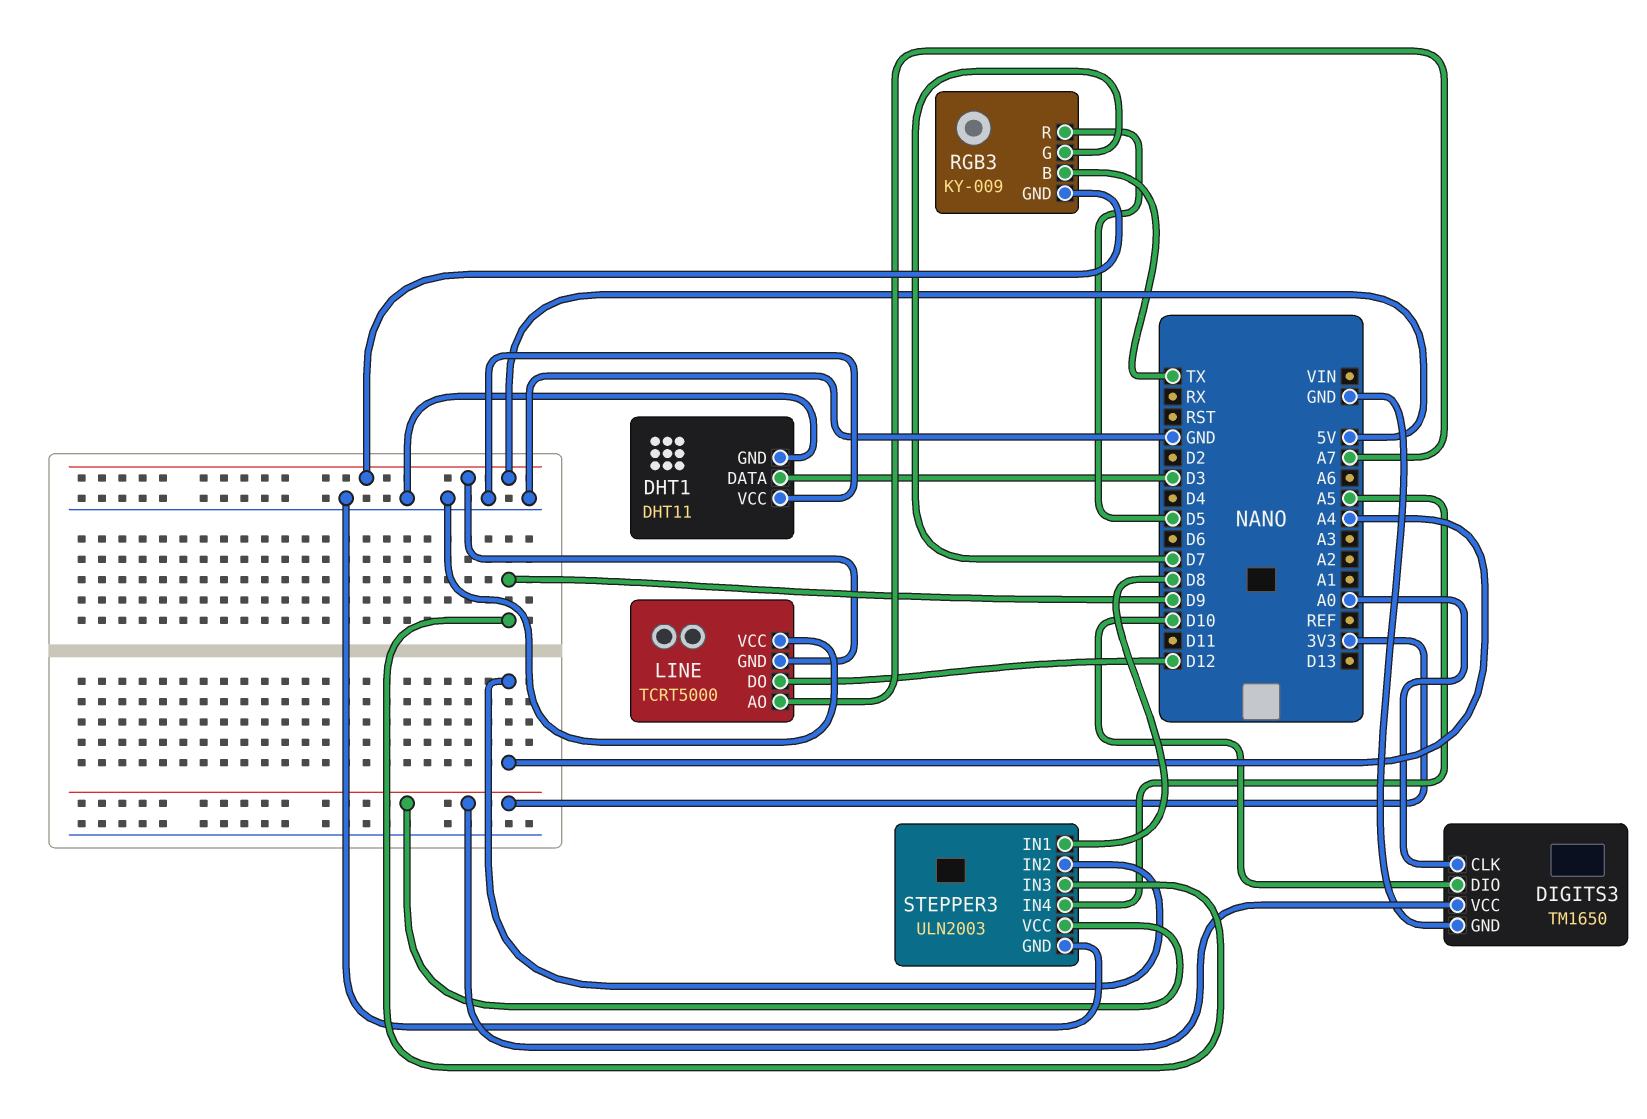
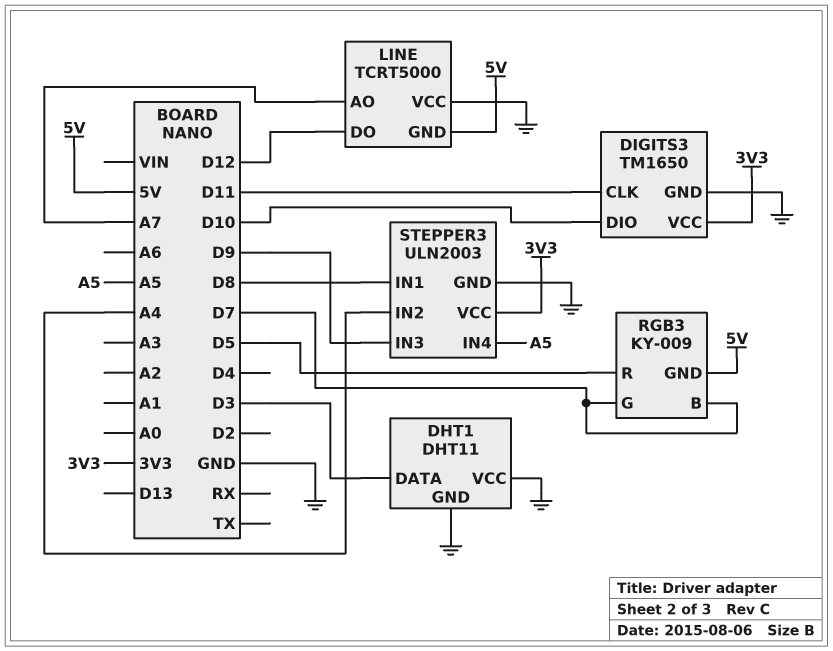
DIGITS3 pin CLK: A0 -> D11
RGB3 pin B: TX -> D7

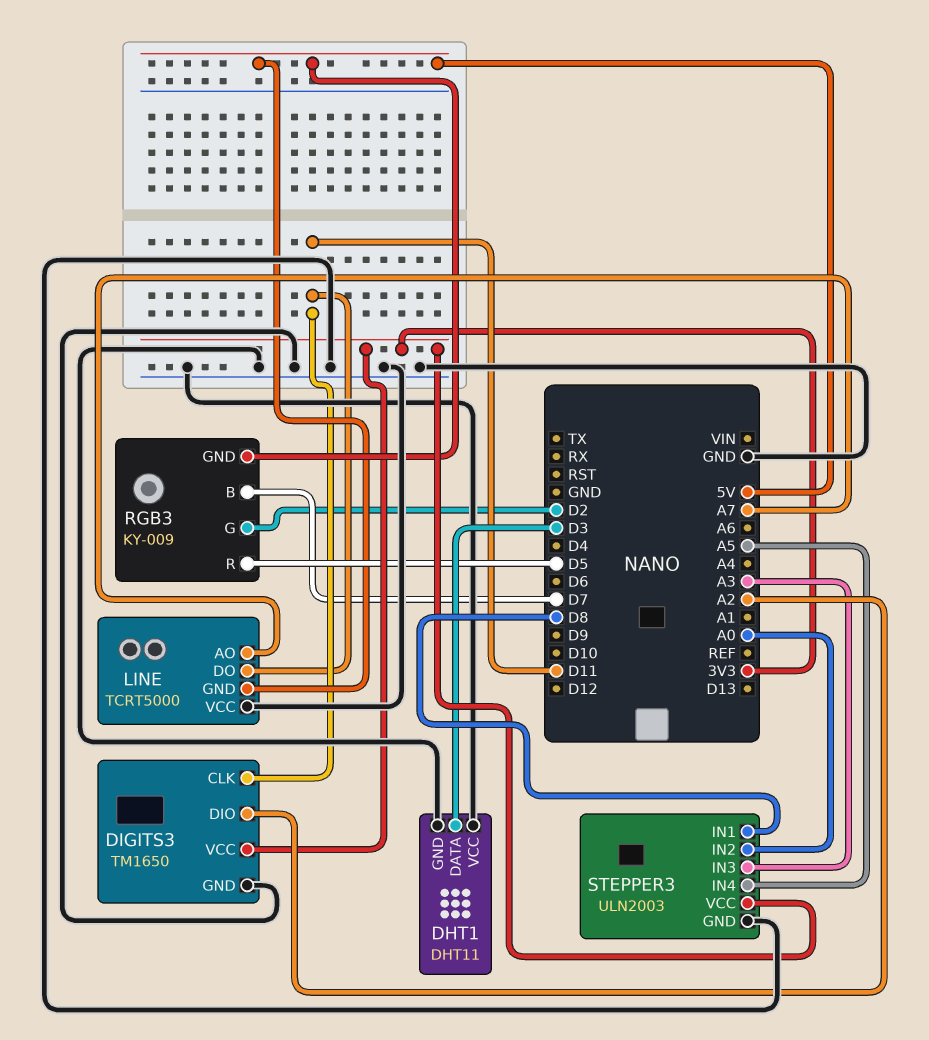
DIGITS3 pin DIO: D10 -> A2
LINE pin DO: D12 -> D11
RGB3 pin G: D7 -> D2
STEPPER3 pin IN2: A4 -> A0
STEPPER3 pin IN3: D9 -> A3

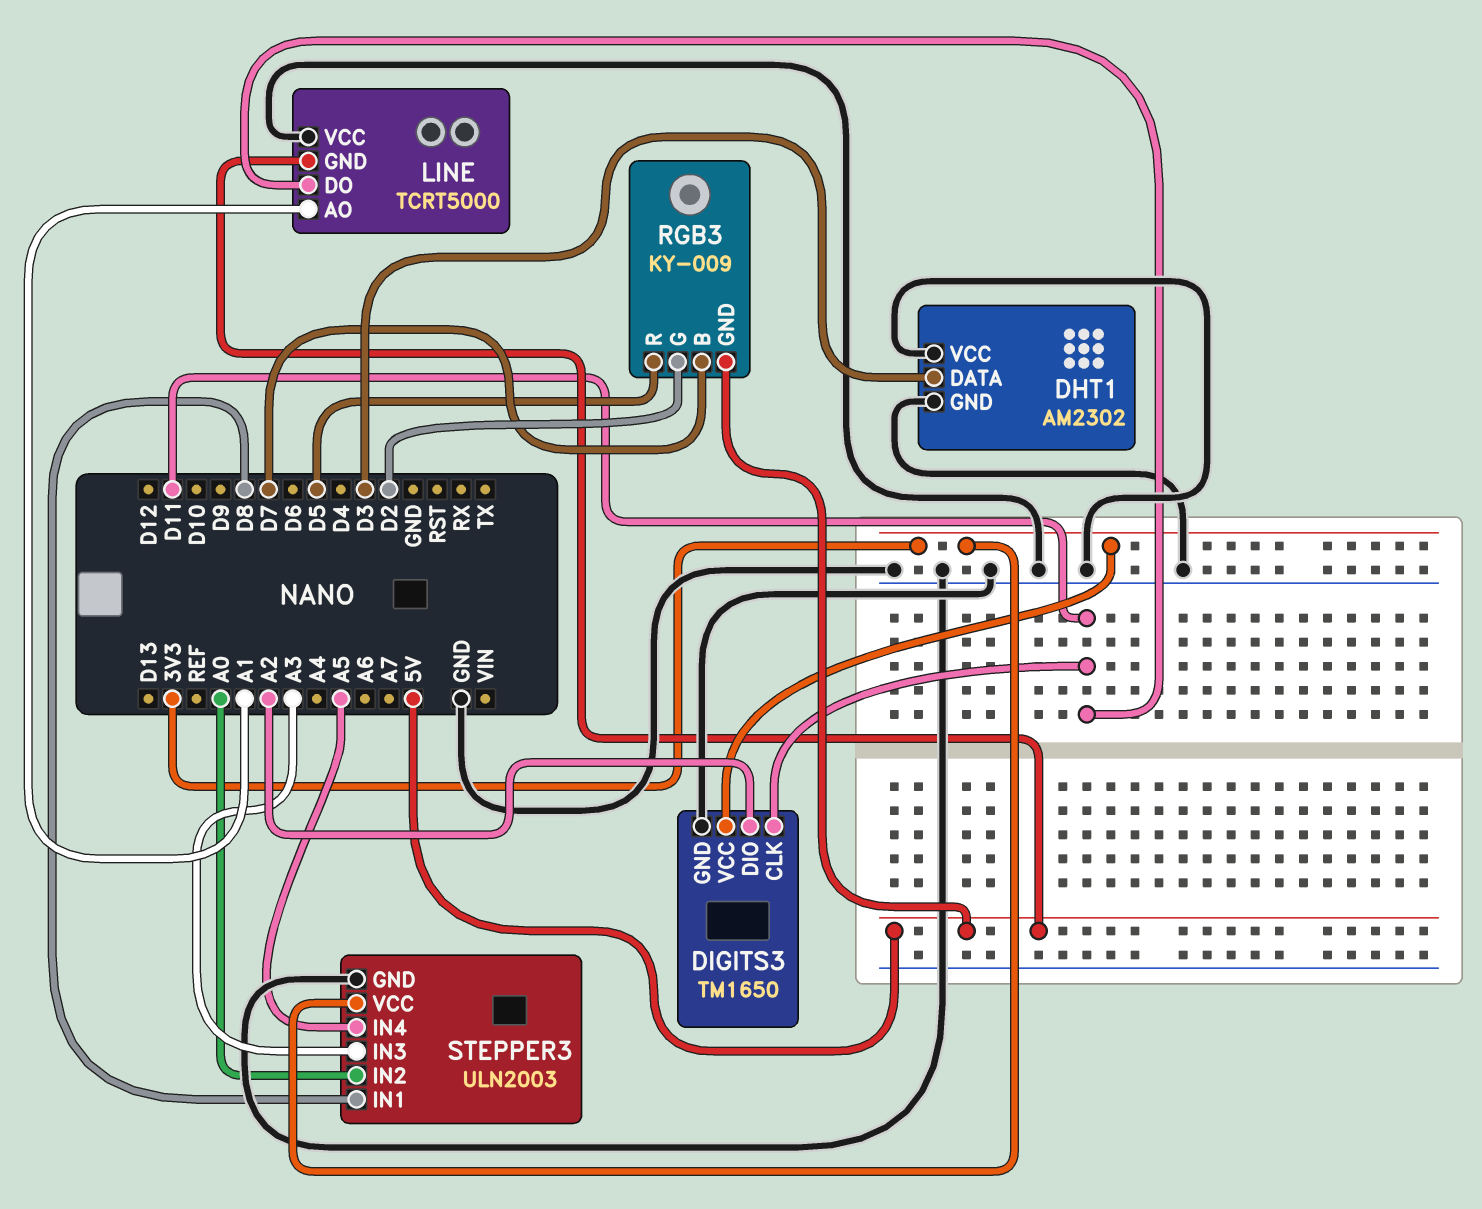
DHT1: DHT11 -> AM2302
LINE pin AO: A7 -> A1

